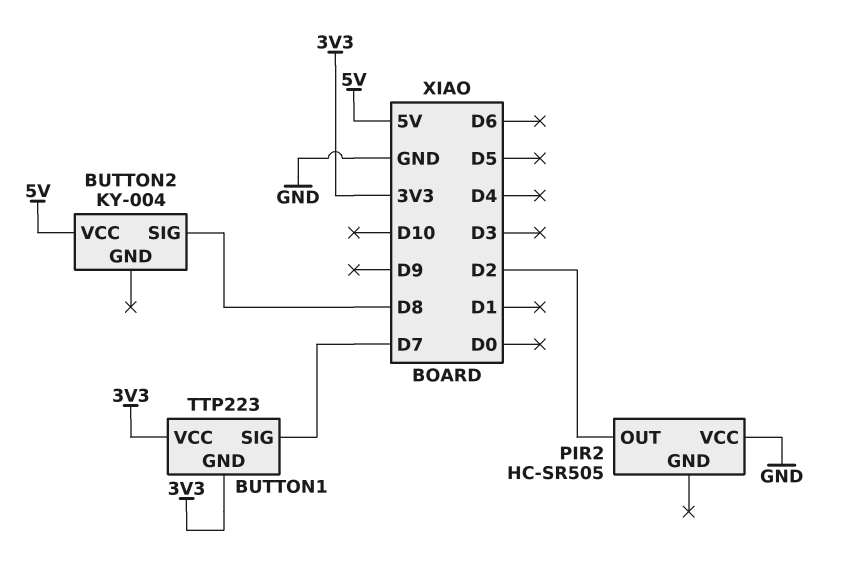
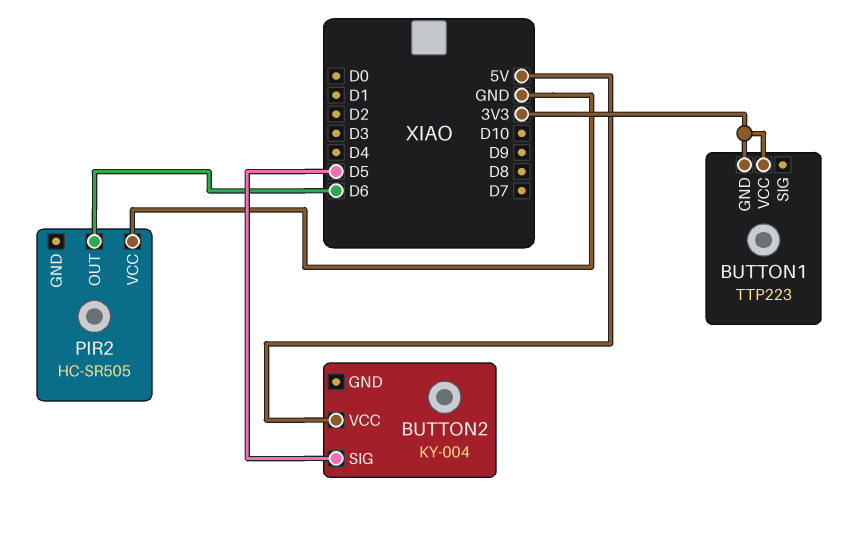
BUTTON1 pin SIG: D7 -> none
BUTTON2 pin SIG: D8 -> D5
PIR2 pin OUT: D2 -> D6

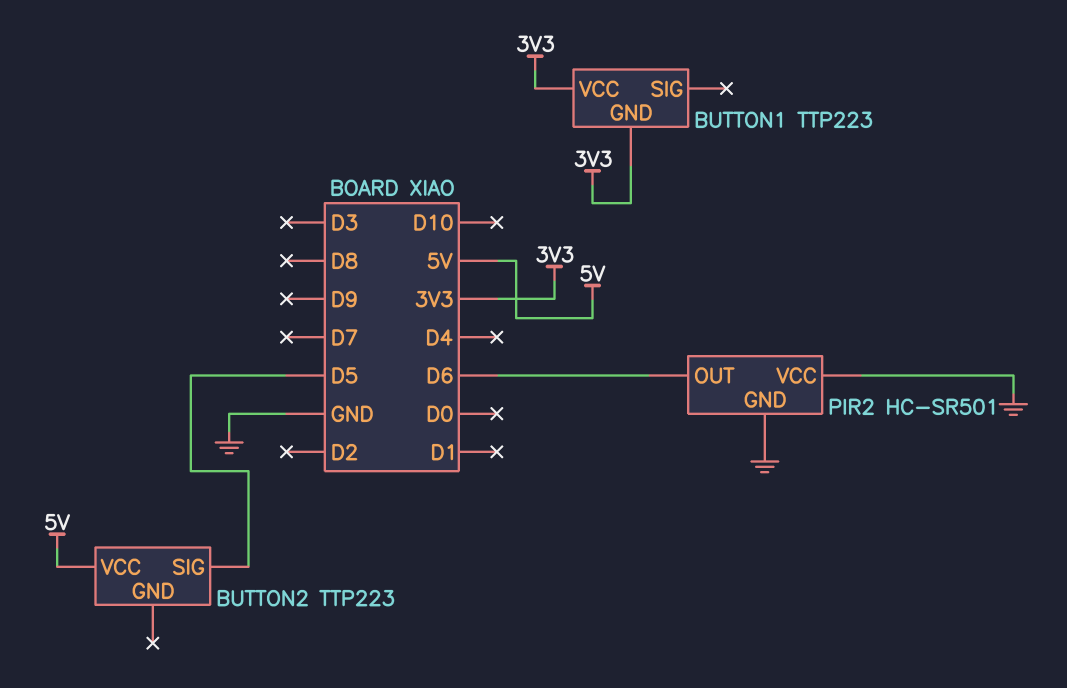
BUTTON2: KY-004 -> TTP223
PIR2: HC-SR505 -> HC-SR501
PIR2 pin GND: none -> GND

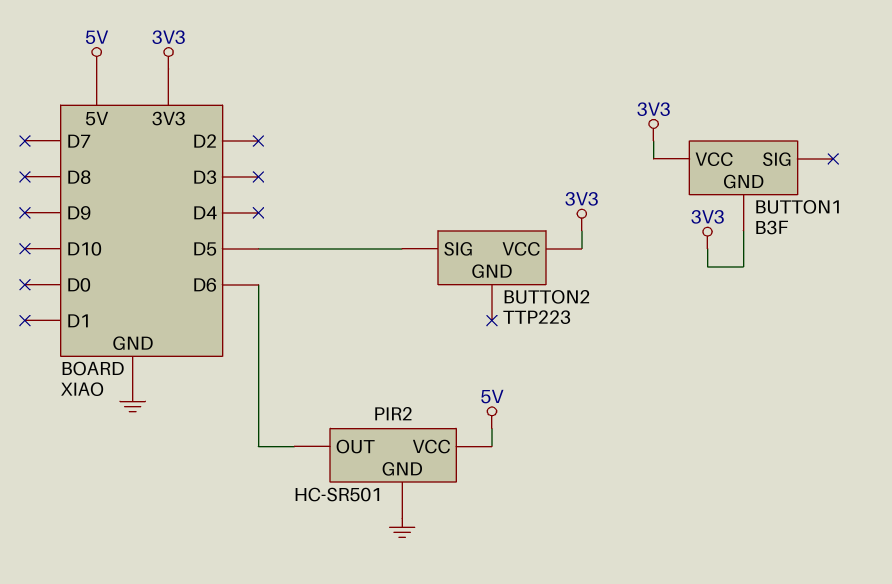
BUTTON1: TTP223 -> B3F
BUTTON2 pin VCC: 5V -> 3V3
PIR2 pin VCC: GND -> 5V

